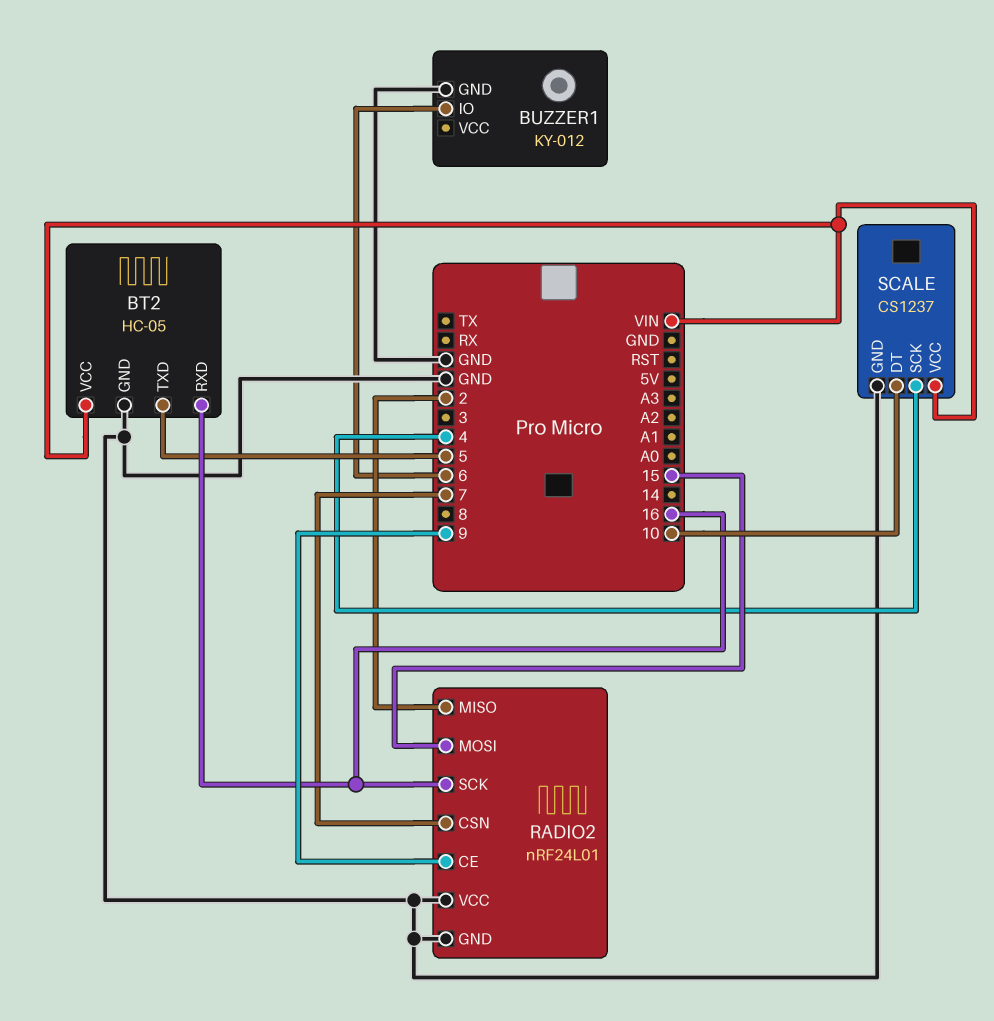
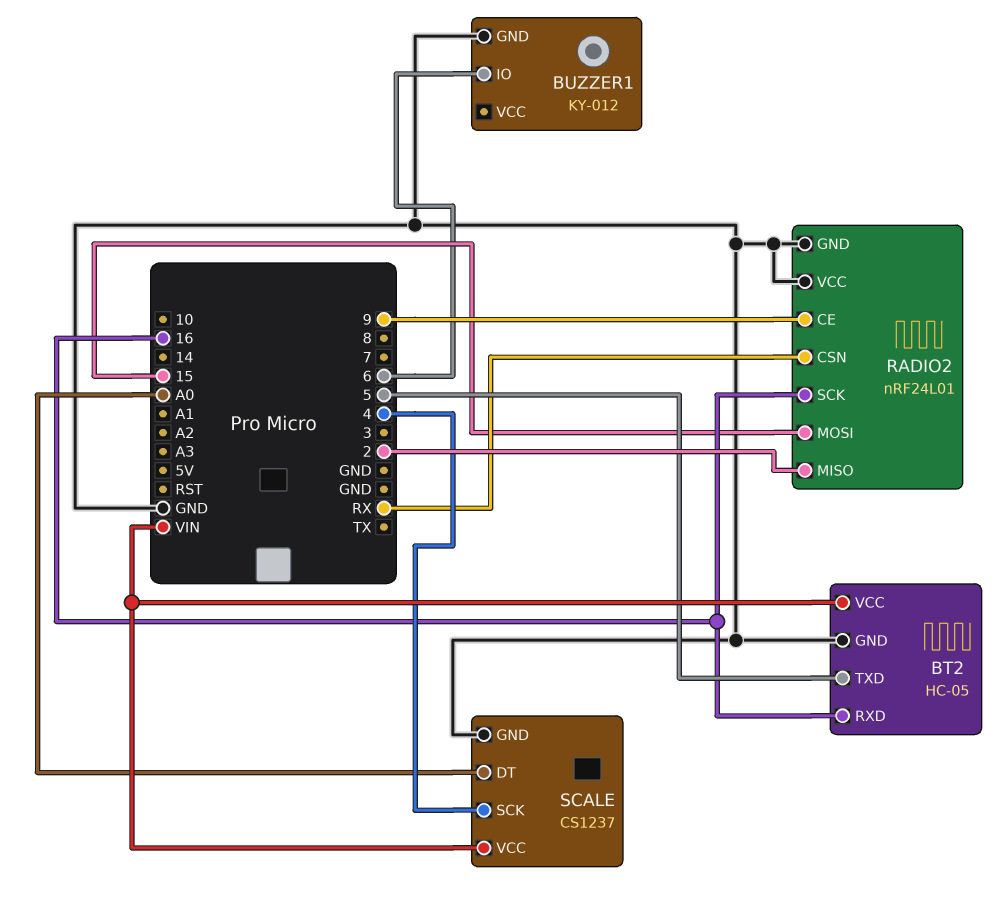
RADIO2 pin CSN: 7 -> RX
SCALE pin DT: 10 -> A0

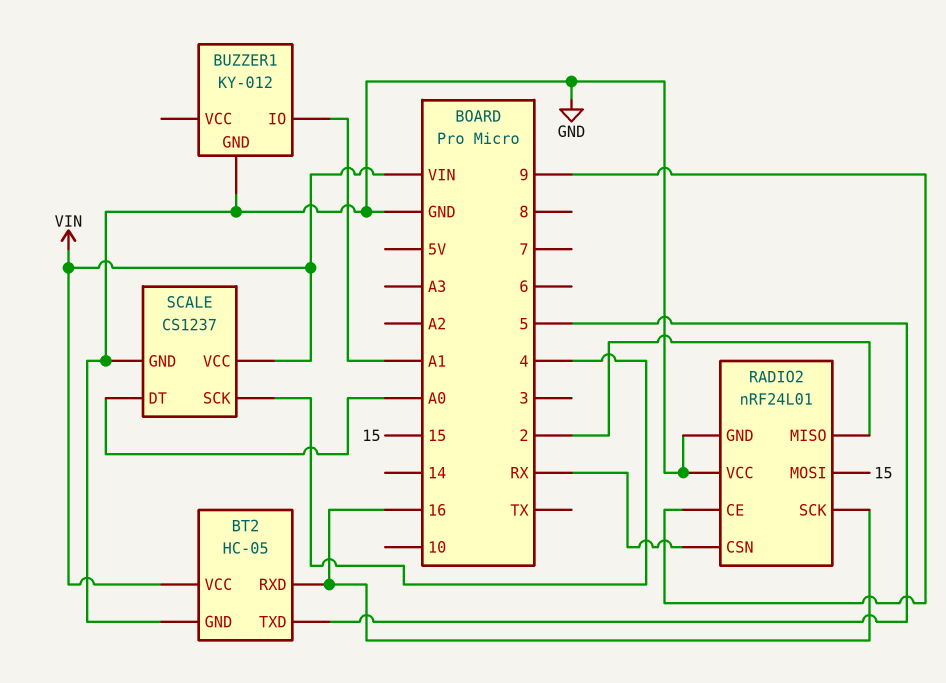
BUZZER1 pin IO: 6 -> A1

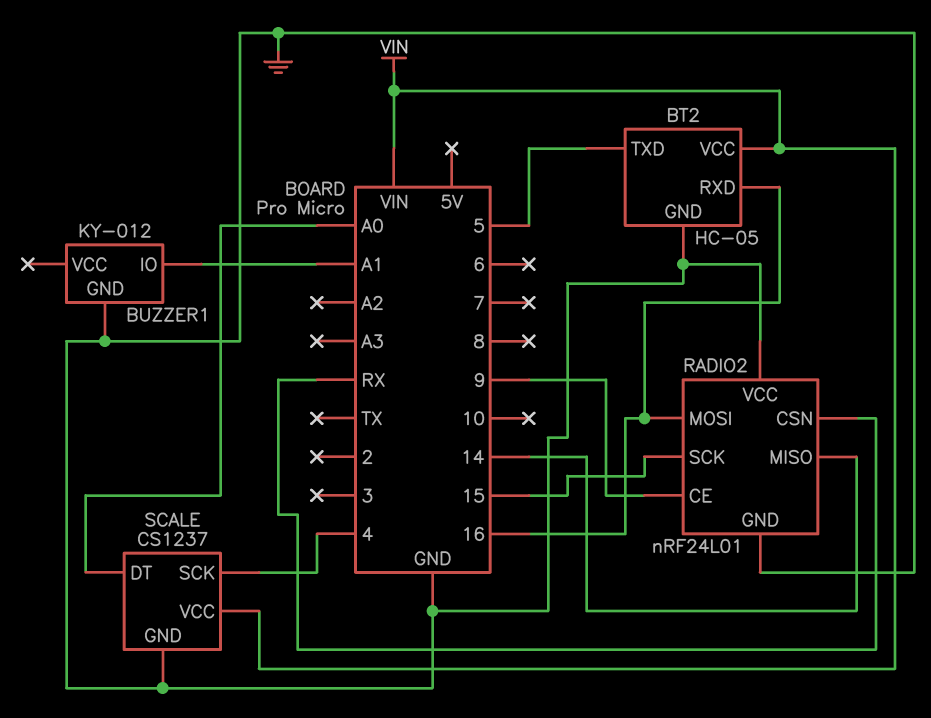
RADIO2 pin MISO: 2 -> 14
RADIO2 pin MOSI: 15 -> 16
RADIO2 pin SCK: 16 -> 15

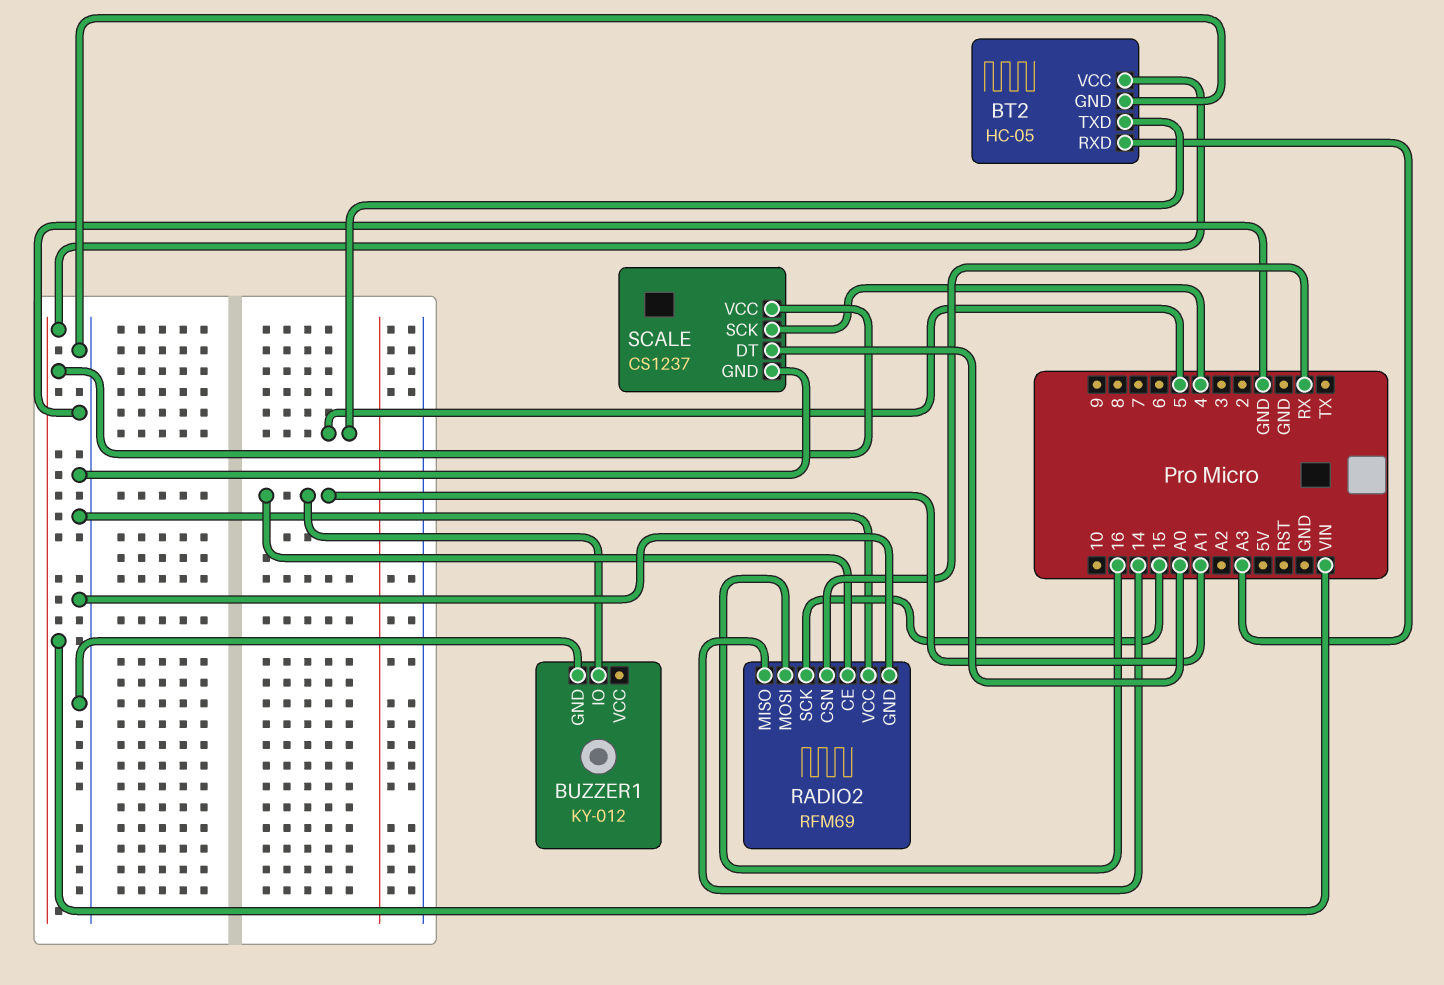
BT2 pin RXD: 16 -> A3
RADIO2: nRF24L01 -> RFM69
RADIO2 pin CE: 9 -> A1

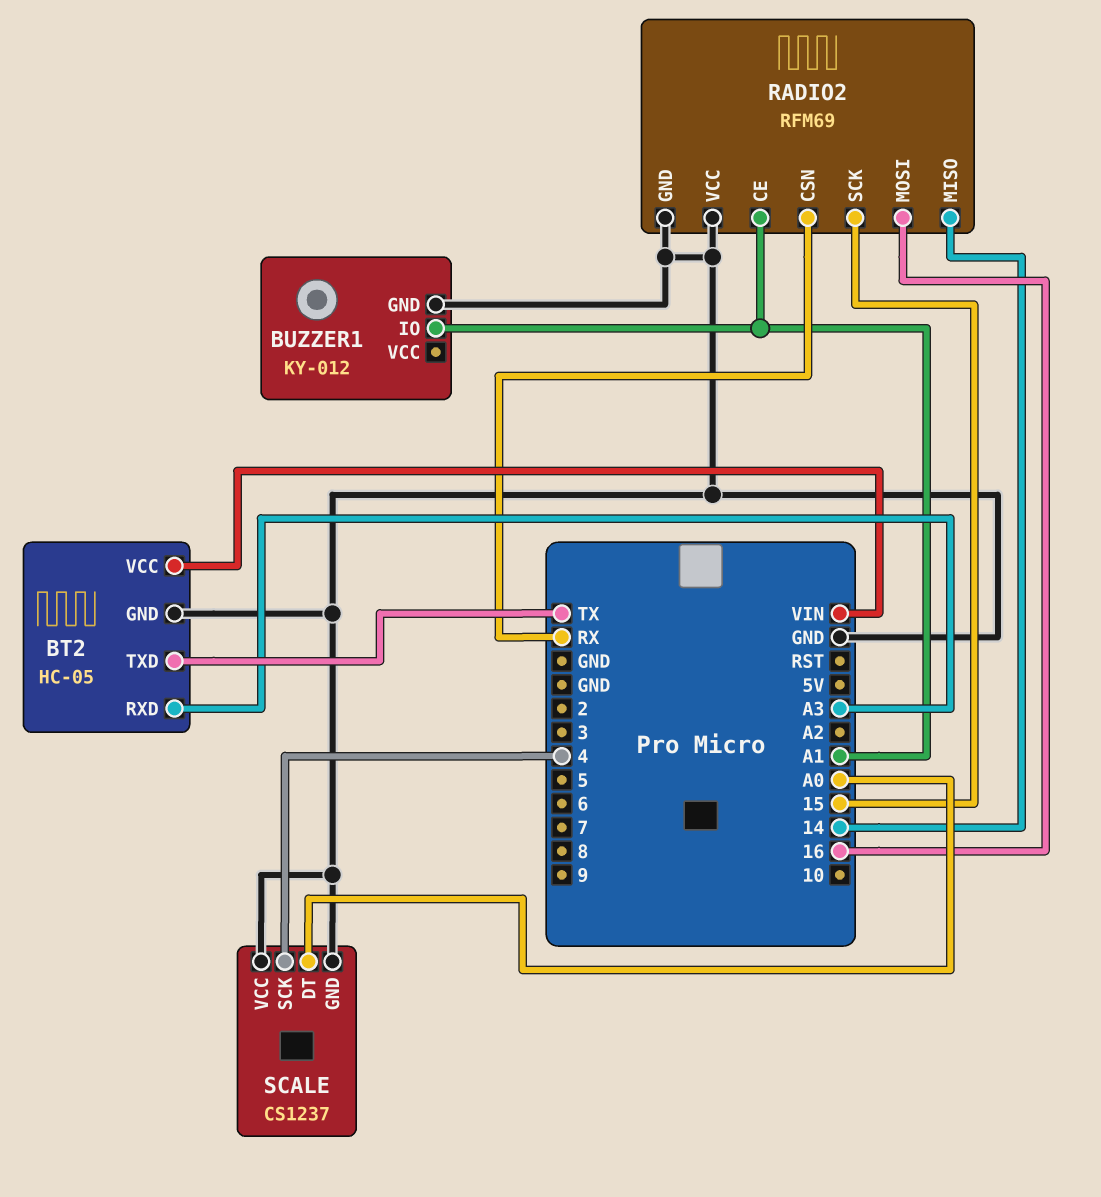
BT2 pin TXD: 5 -> TX
SCALE pin VCC: VIN -> GND

